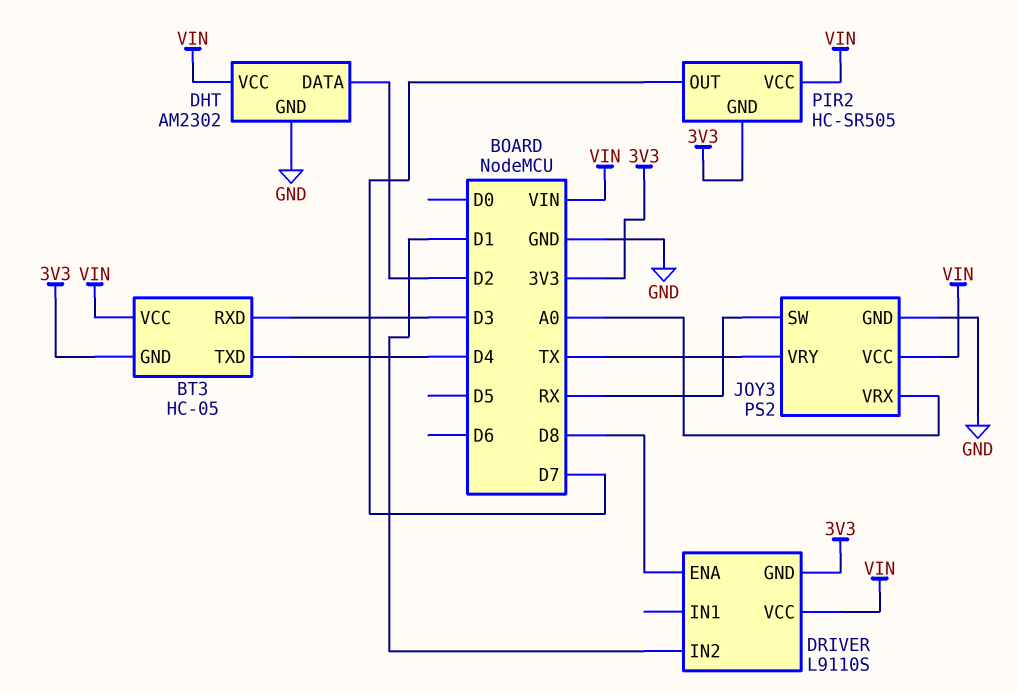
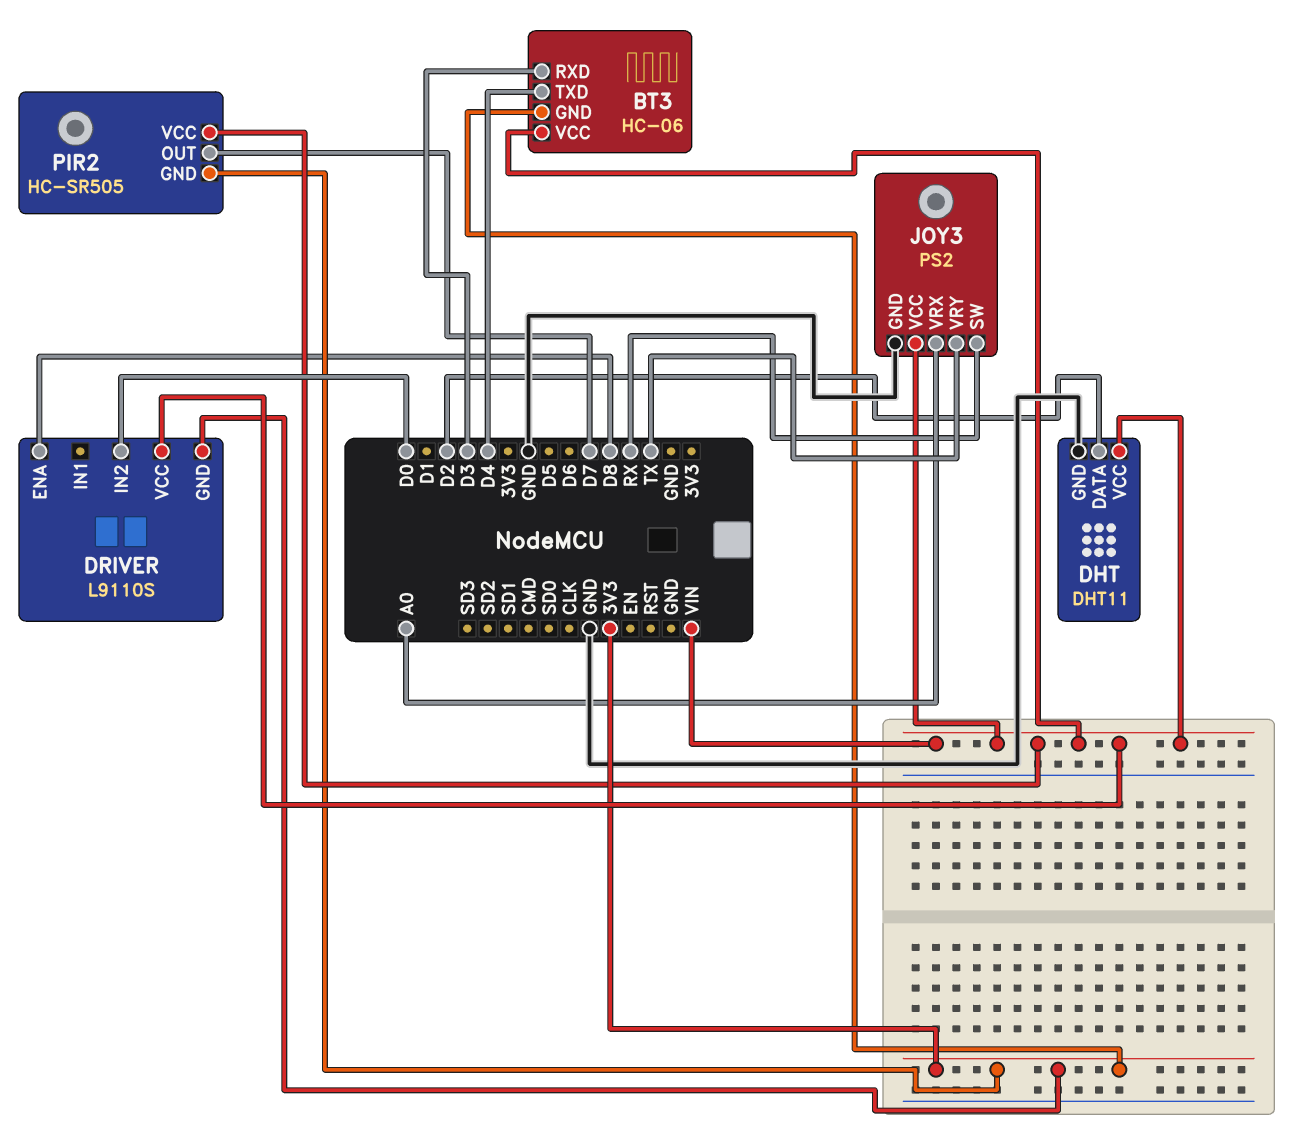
BT3: HC-05 -> HC-06
DHT: AM2302 -> DHT11
DRIVER pin IN2: D1 -> D0

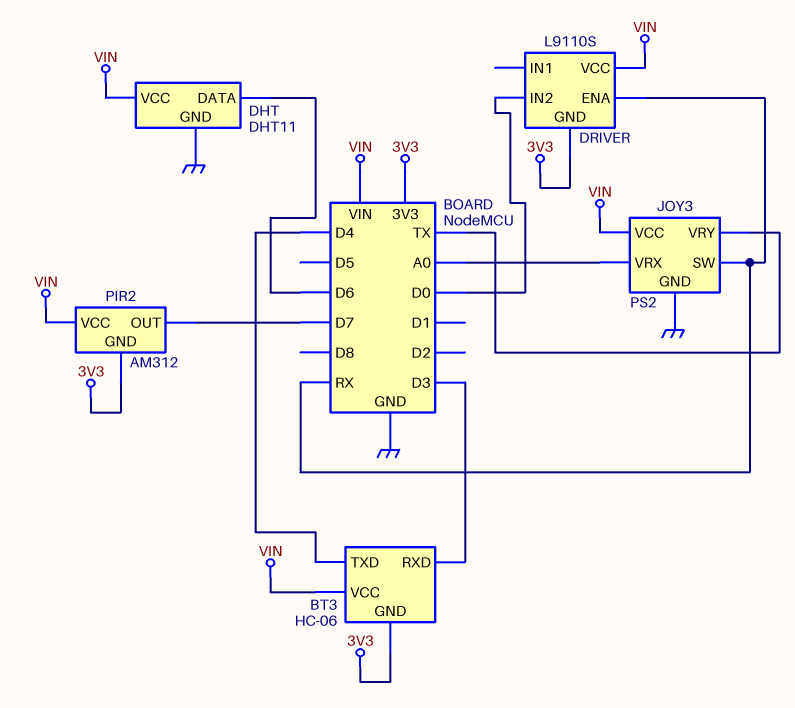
DHT pin DATA: D2 -> D6
DRIVER pin ENA: D8 -> RX
PIR2: HC-SR505 -> AM312

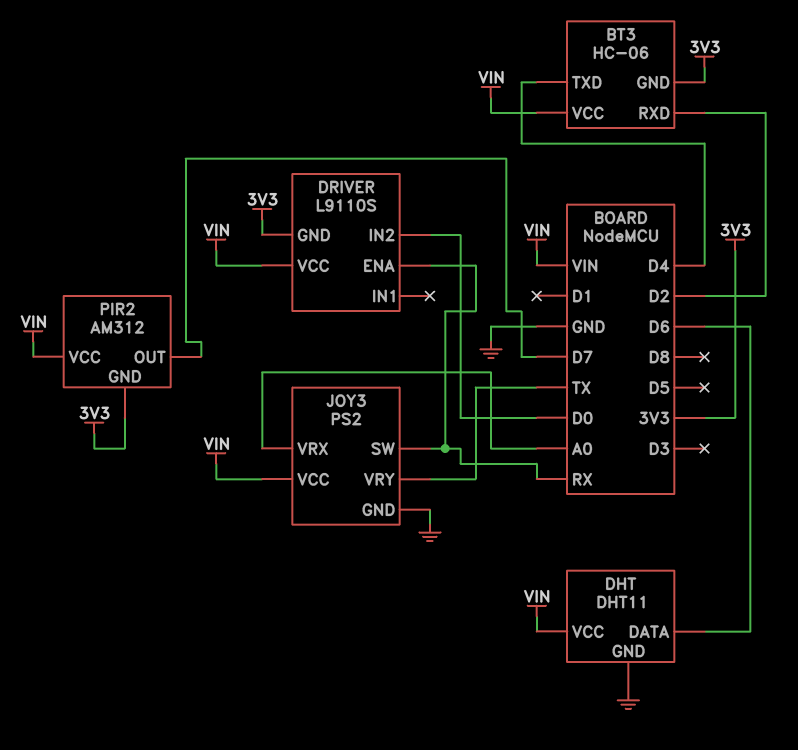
BT3 pin RXD: D3 -> D2

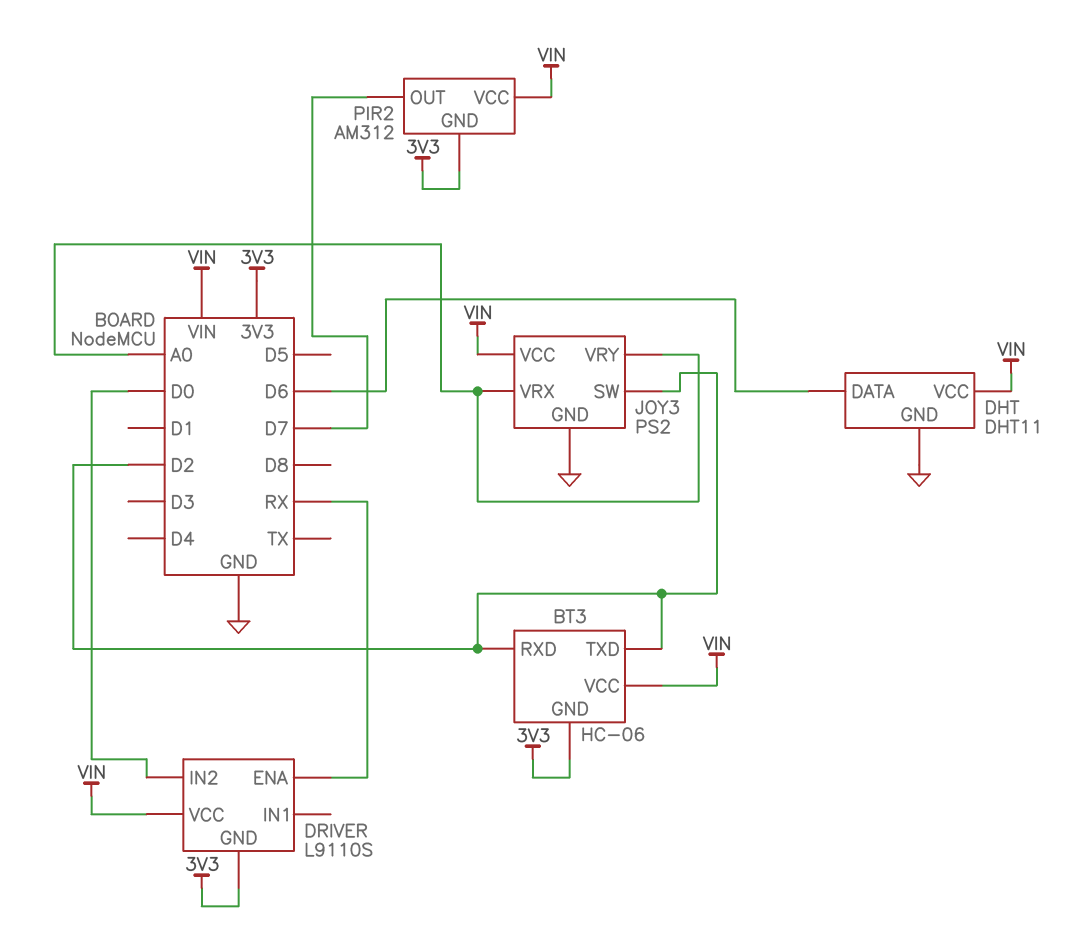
BT3 pin TXD: D4 -> D2
JOY3 pin SW: RX -> D2
JOY3 pin VRY: TX -> A0

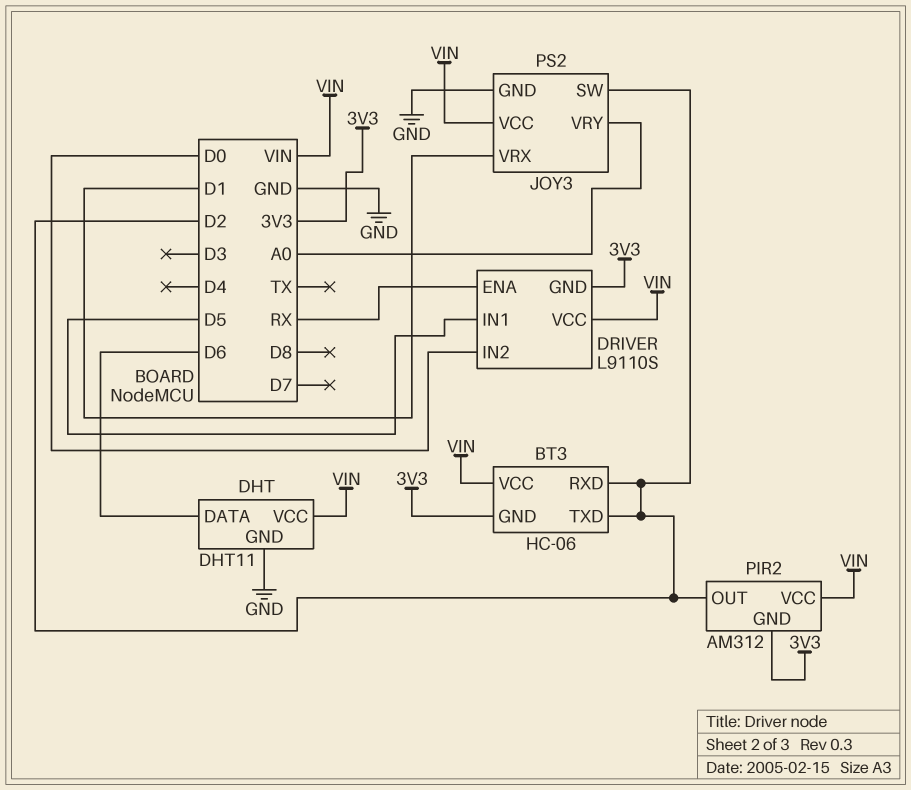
DRIVER pin IN1: none -> D5
JOY3 pin VRX: A0 -> D1
PIR2 pin OUT: D7 -> D2

